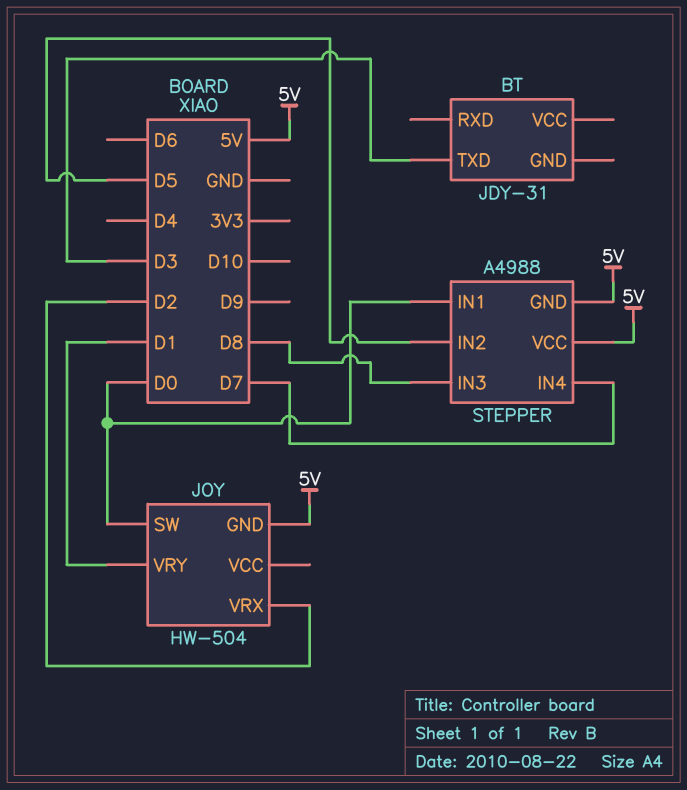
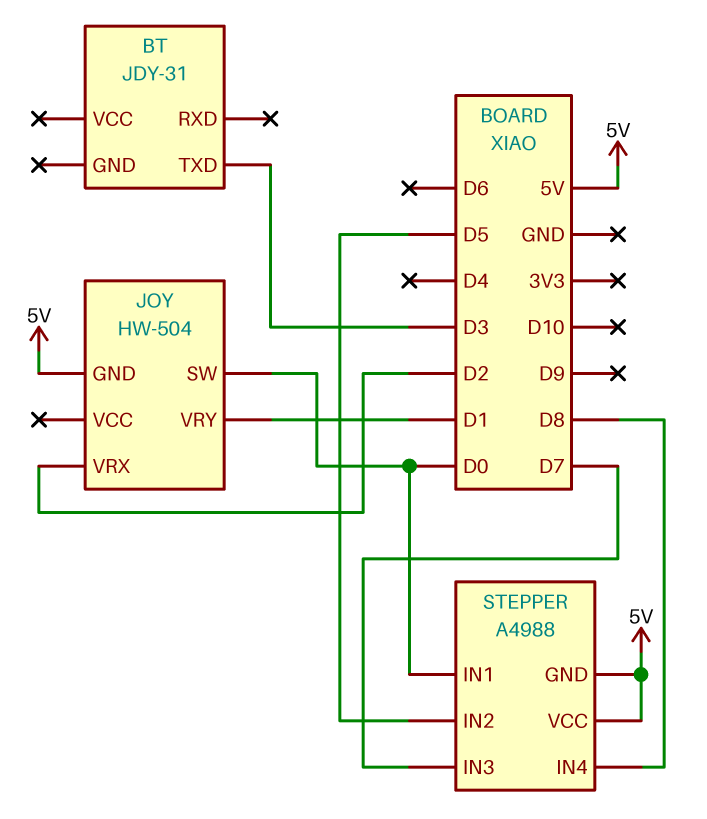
STEPPER pin IN3: D8 -> D7
STEPPER pin IN4: D7 -> D8

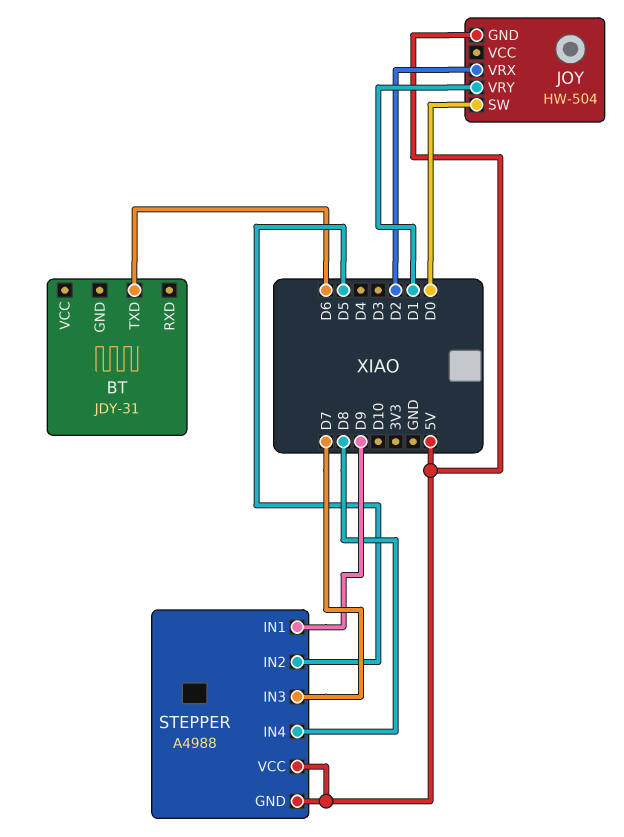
BT pin TXD: D3 -> D6
STEPPER pin IN1: D0 -> D9

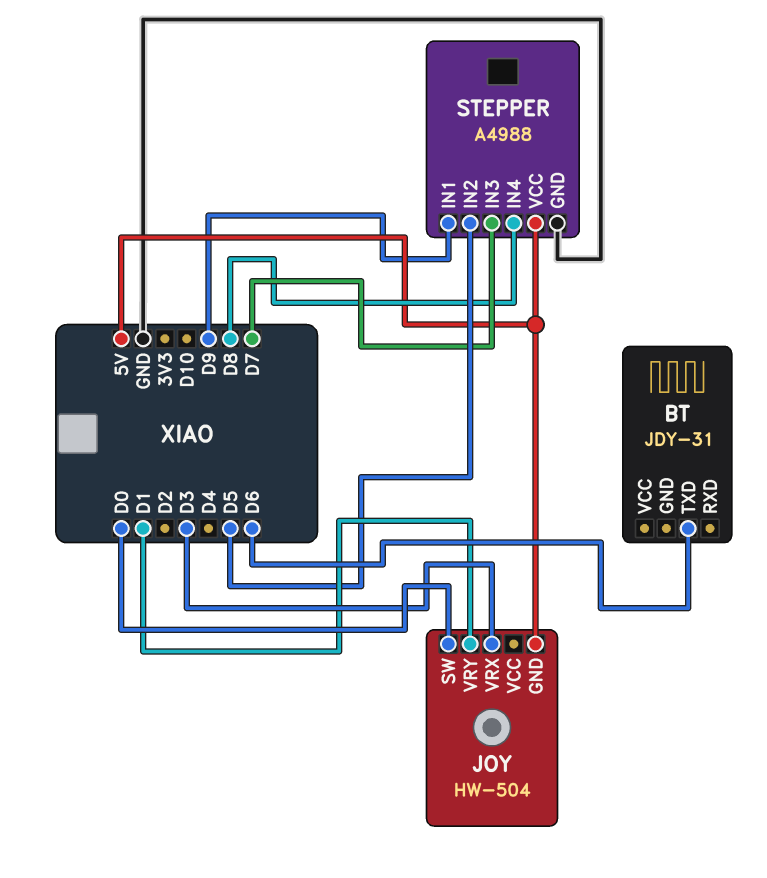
JOY pin VRX: D2 -> D3
STEPPER pin GND: 5V -> GND

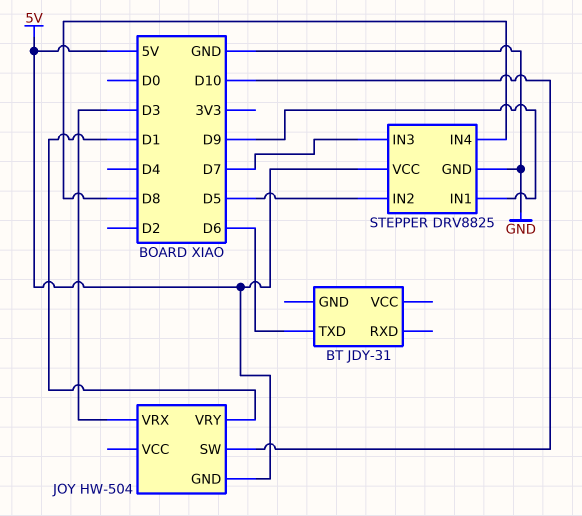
JOY pin SW: D0 -> D10
STEPPER: A4988 -> DRV8825

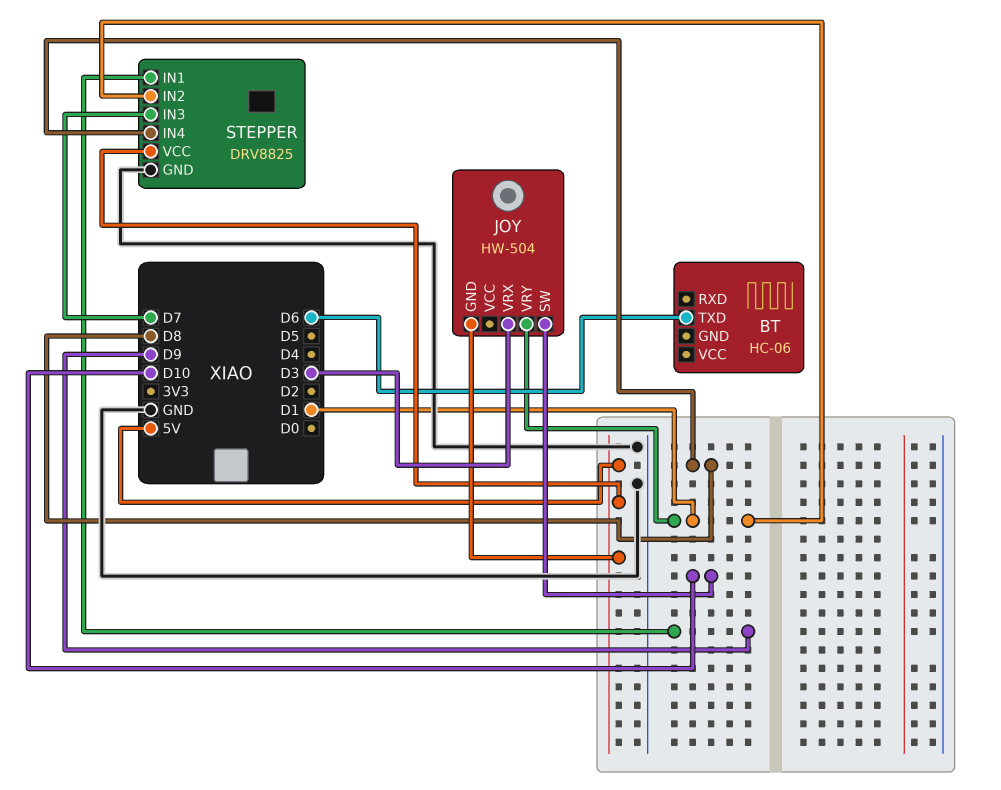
BT: JDY-31 -> HC-06
STEPPER pin IN2: D5 -> D1

